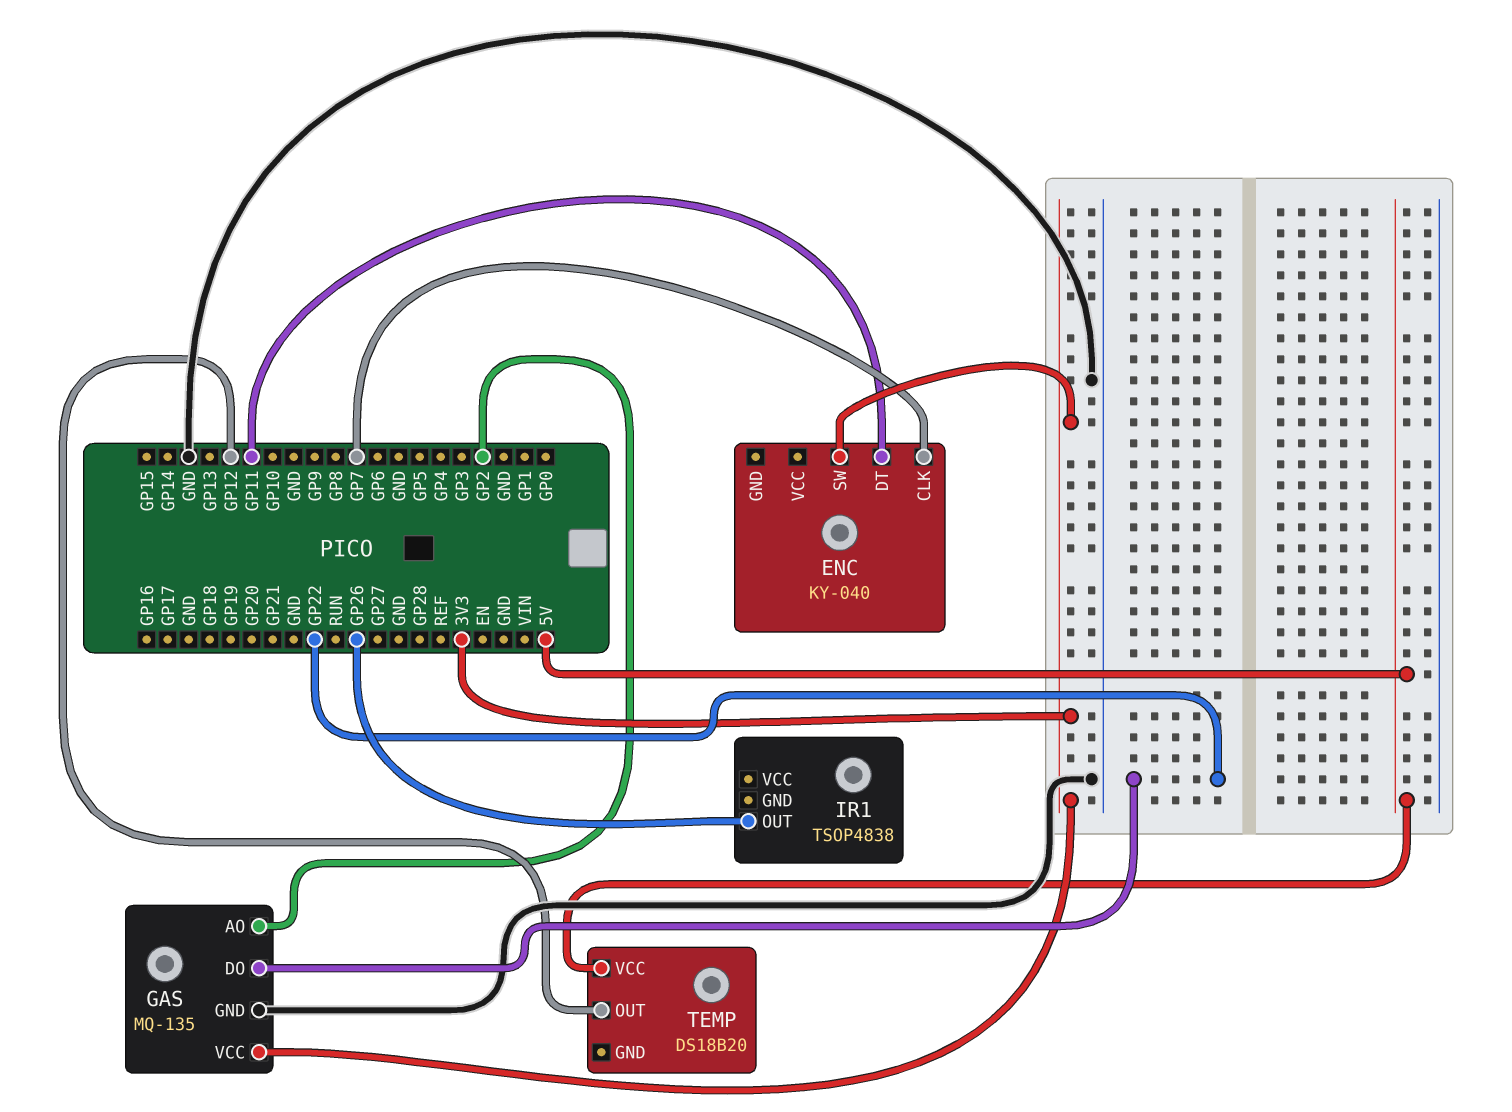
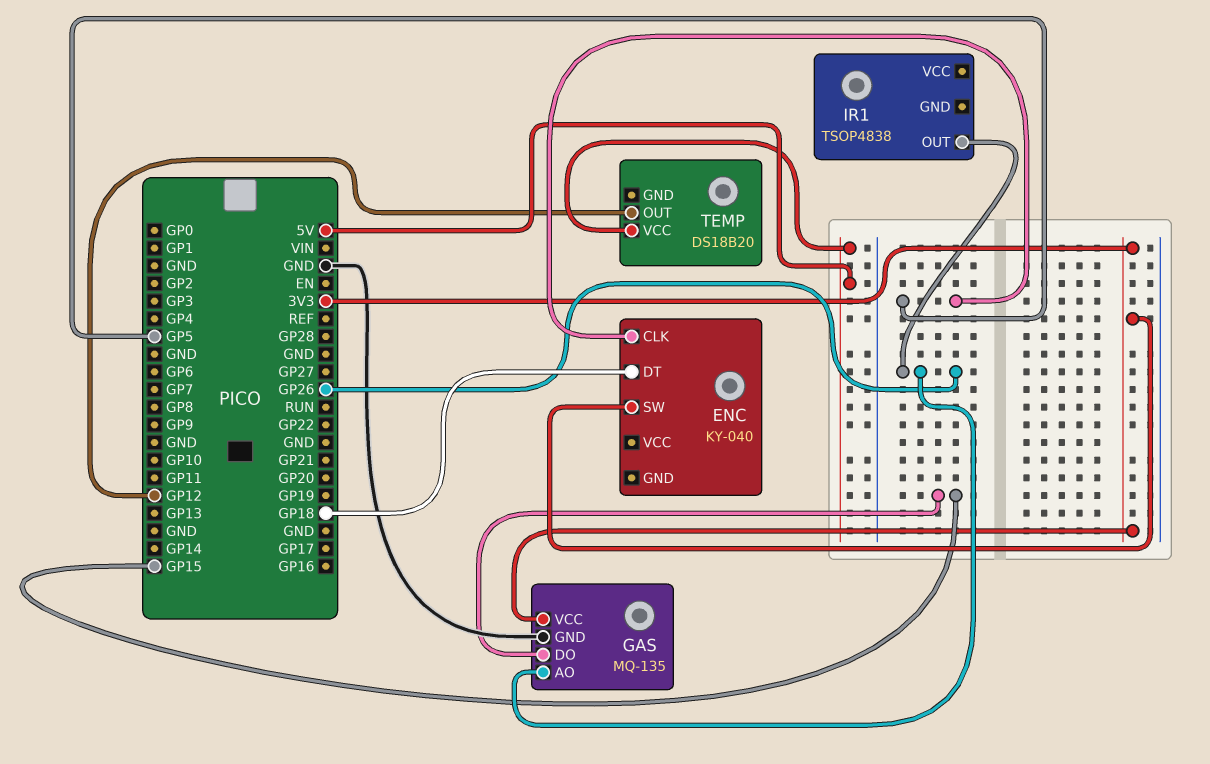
ENC pin CLK: GP7 -> GP5
ENC pin DT: GP11 -> GP18
GAS pin AO: GP2 -> GP26
GAS pin DO: GP22 -> GP15

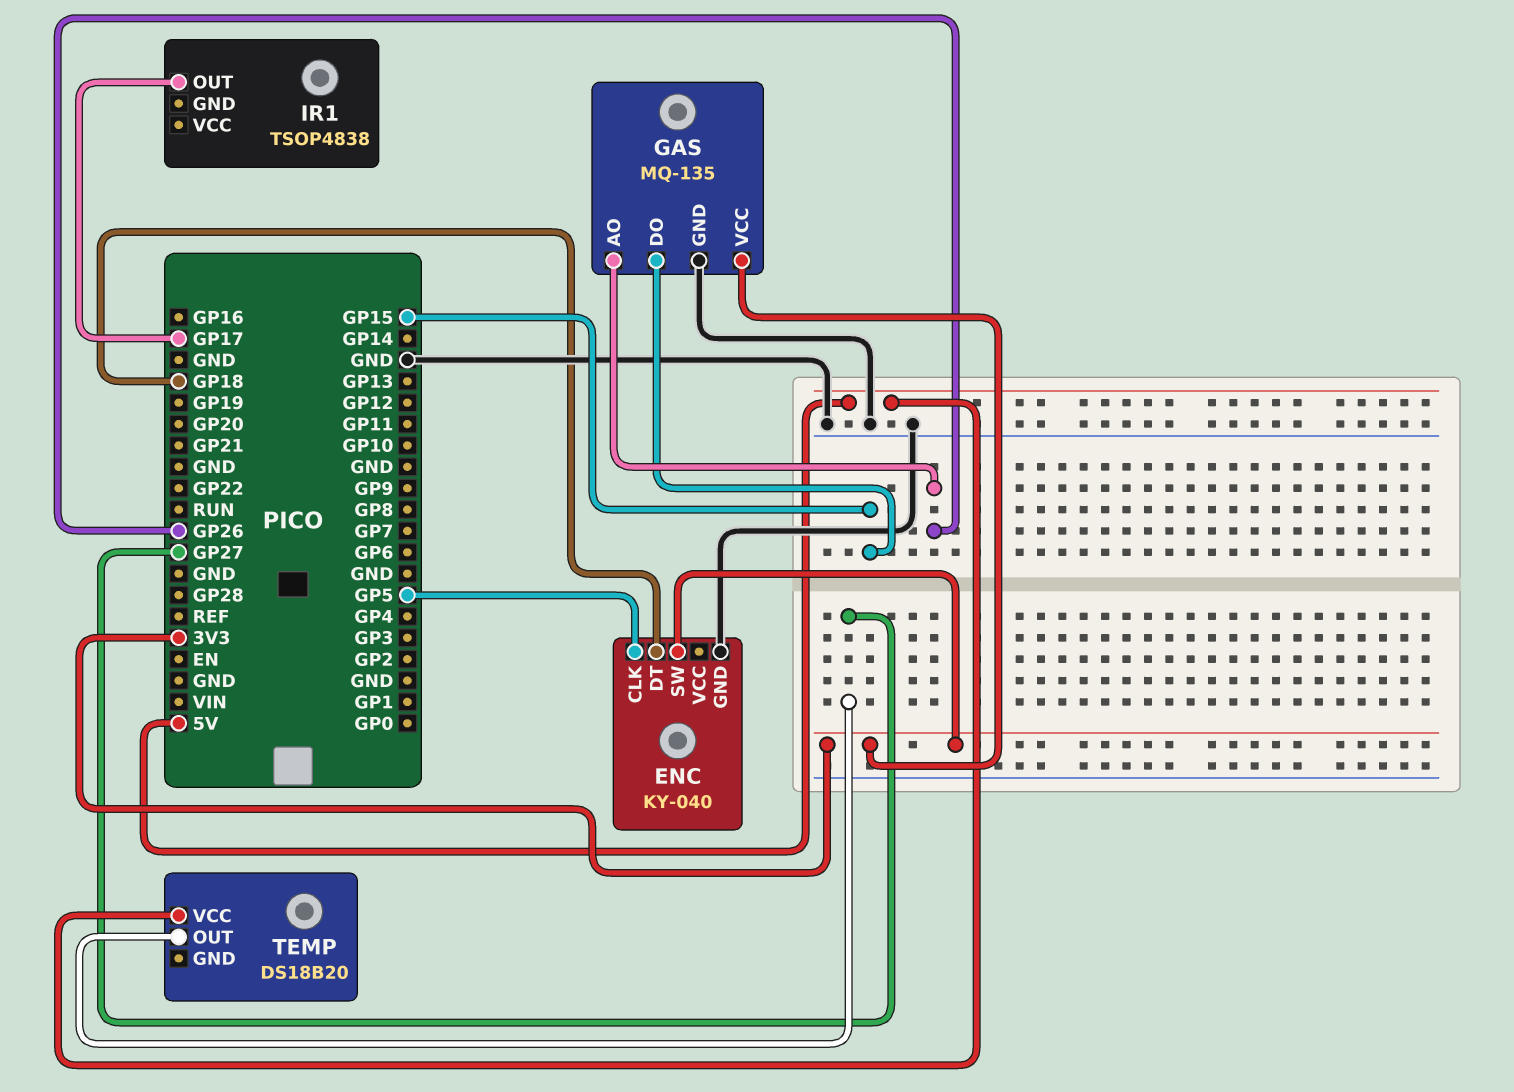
ENC pin GND: none -> GND
IR1 pin OUT: GP26 -> GP17
TEMP pin OUT: GP12 -> GP27

